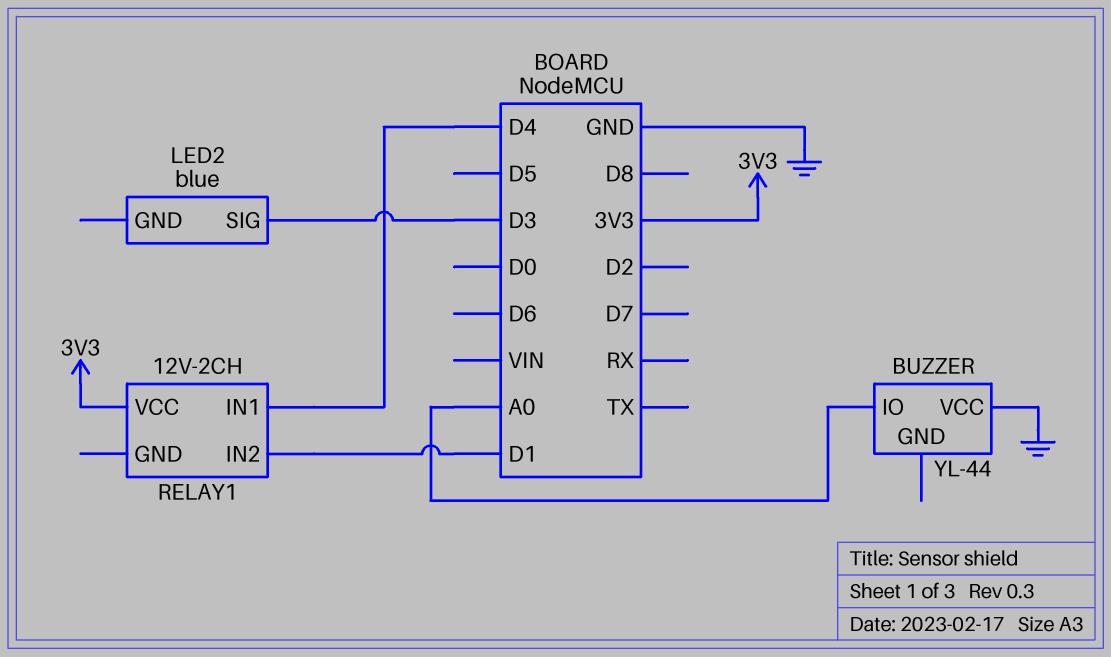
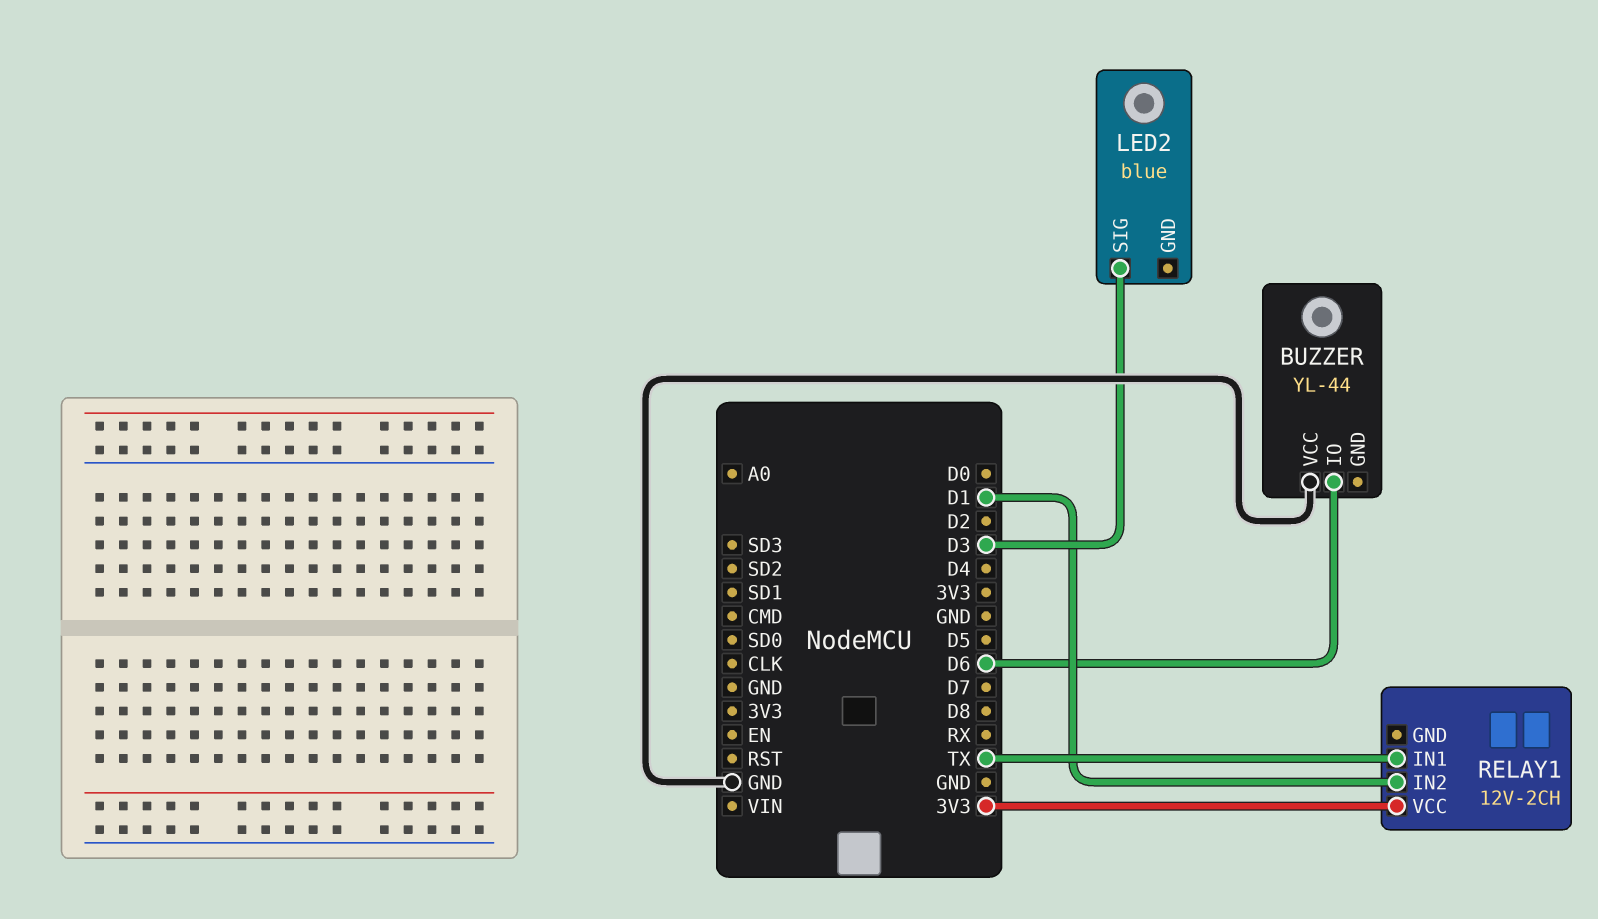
BUZZER pin IO: A0 -> D6
RELAY1 pin IN1: D4 -> TX

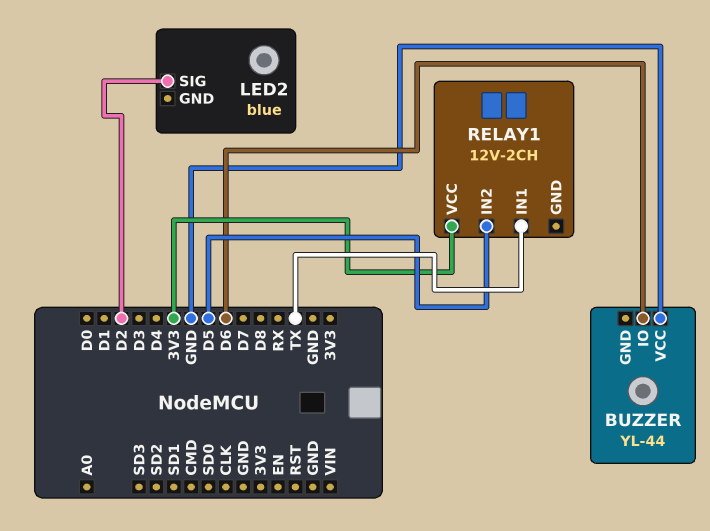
LED2 pin SIG: D3 -> D2
RELAY1 pin IN2: D1 -> D5

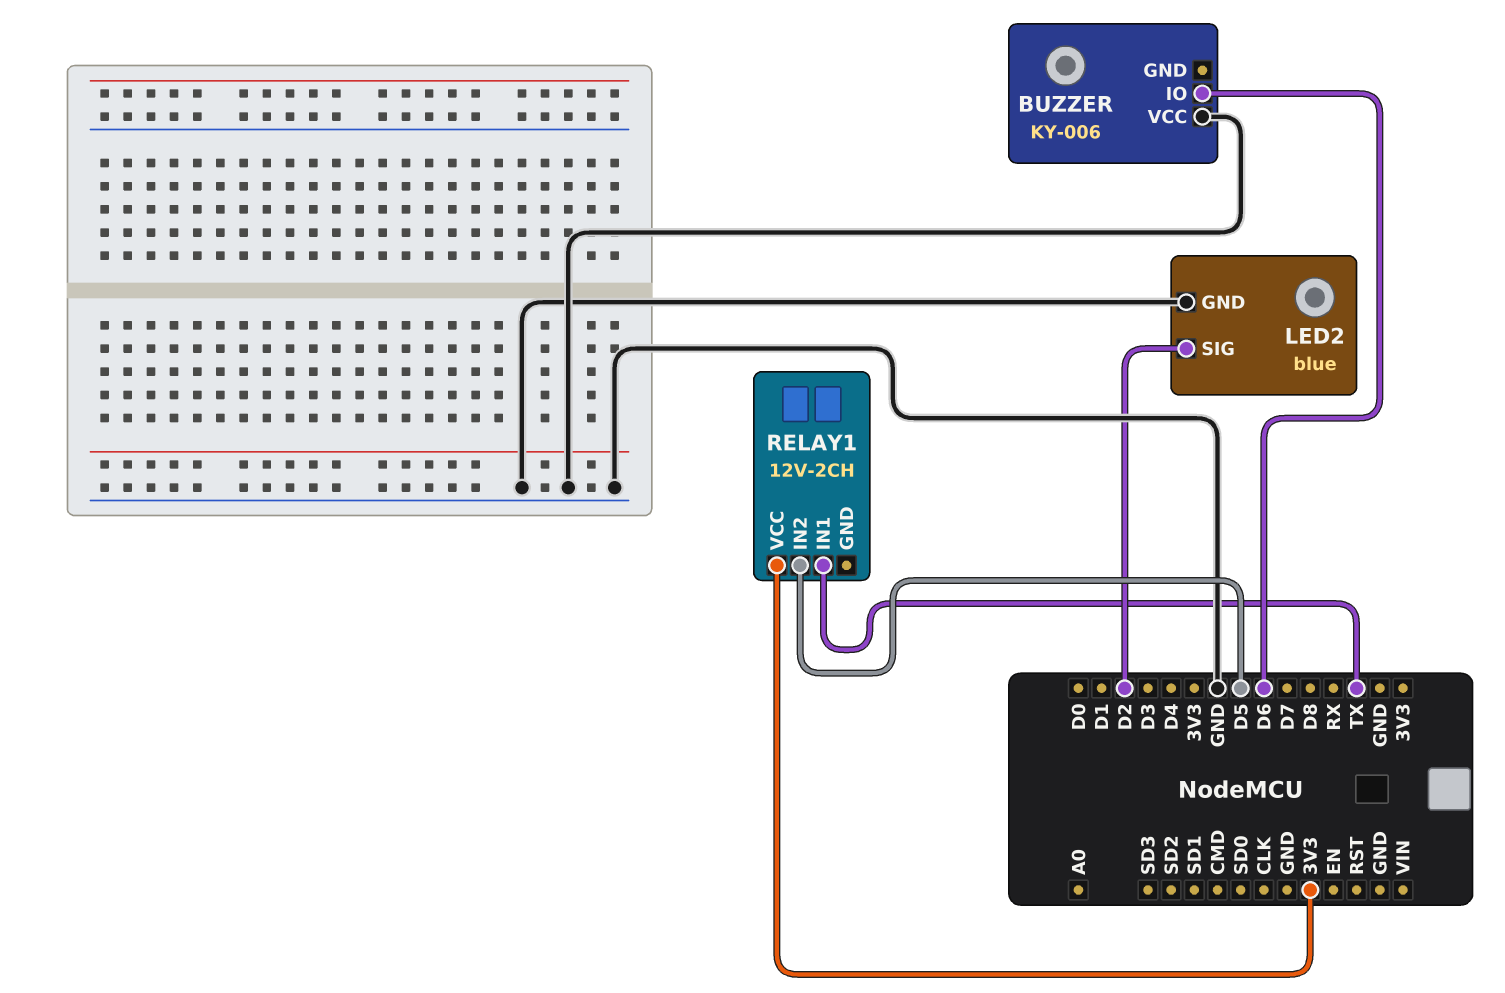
BUZZER: YL-44 -> KY-006
LED2 pin GND: none -> GND

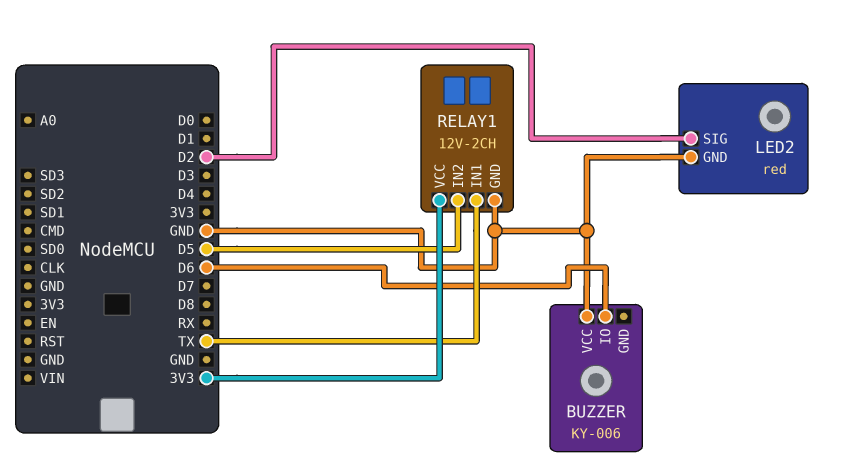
LED2: blue -> red
RELAY1 pin GND: none -> GND

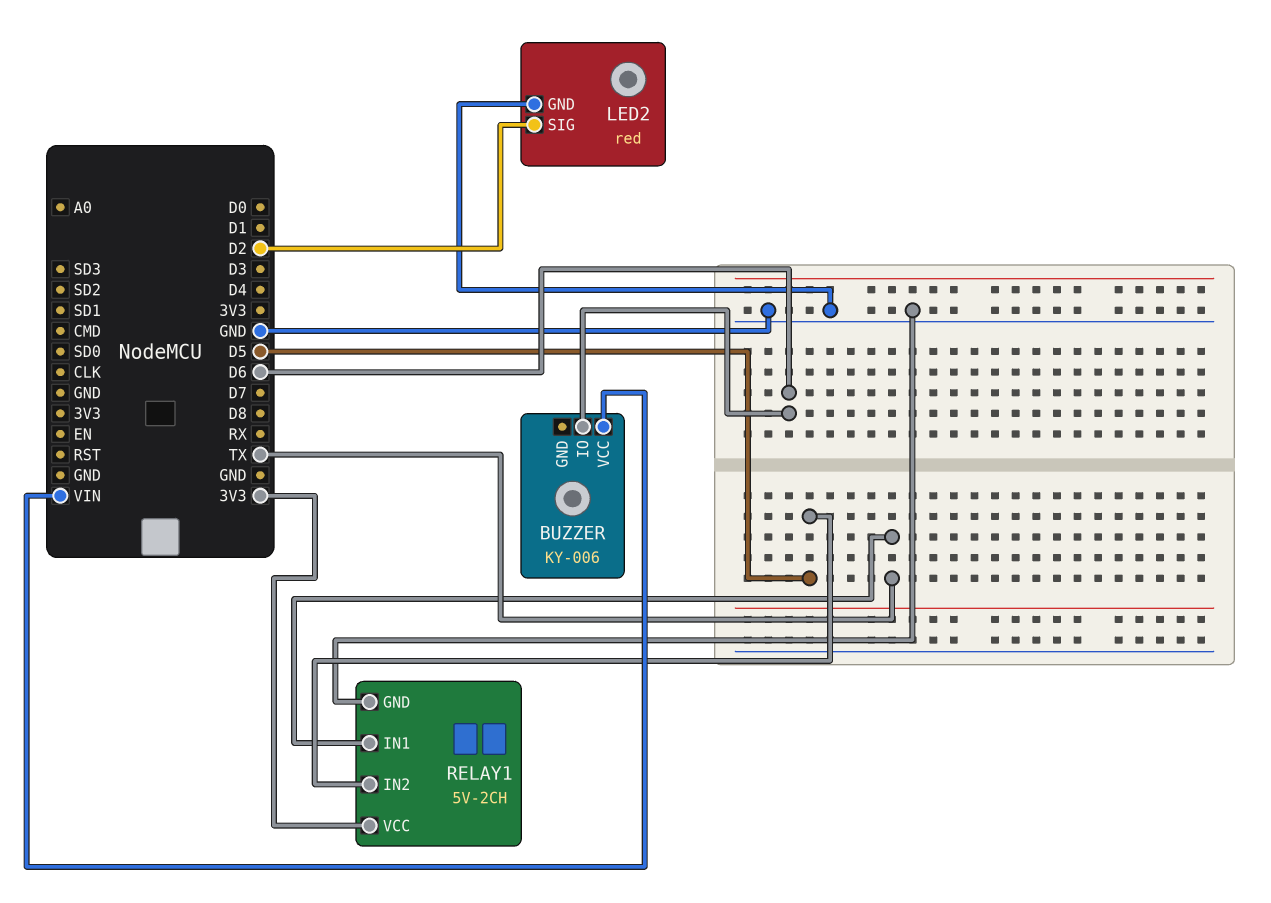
BUZZER pin VCC: GND -> VIN
RELAY1: 12V-2CH -> 5V-2CH

